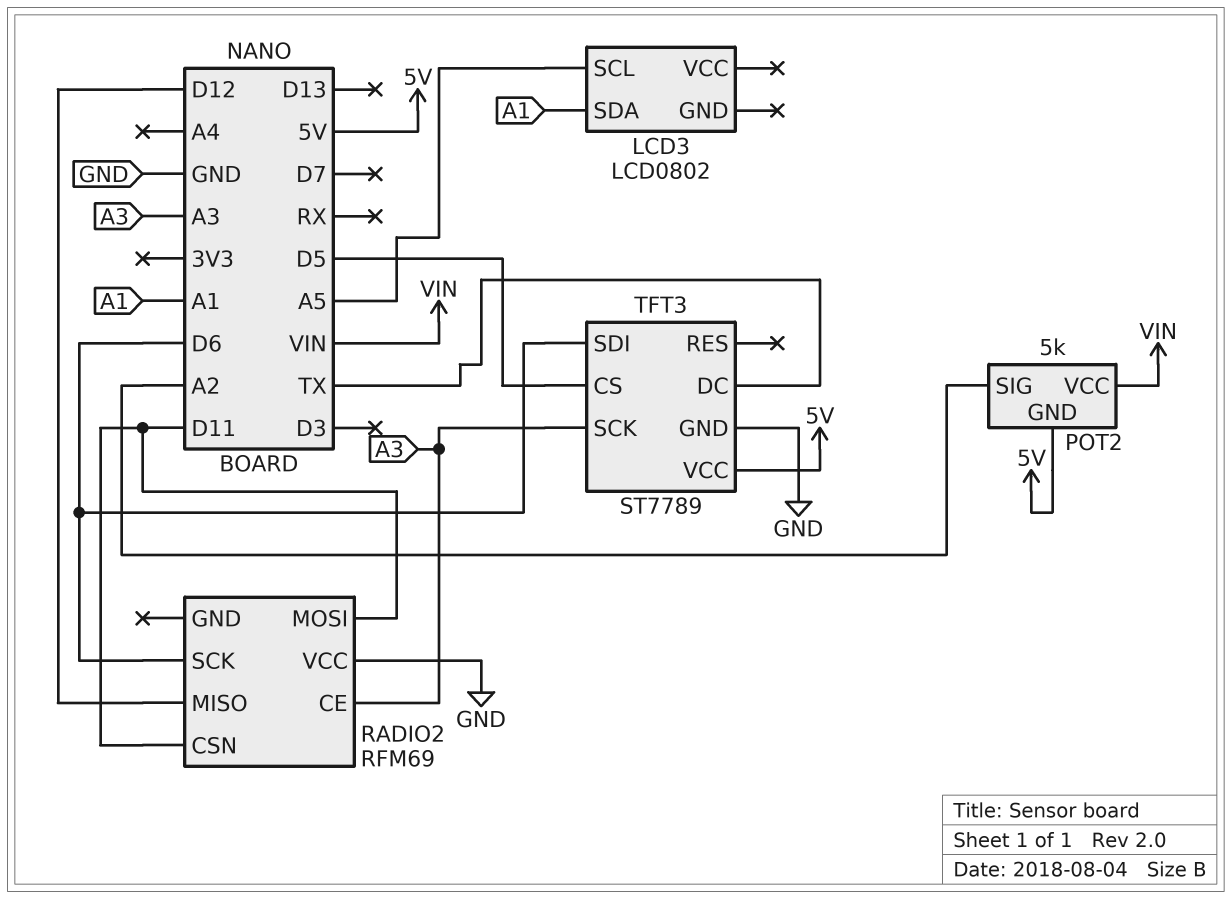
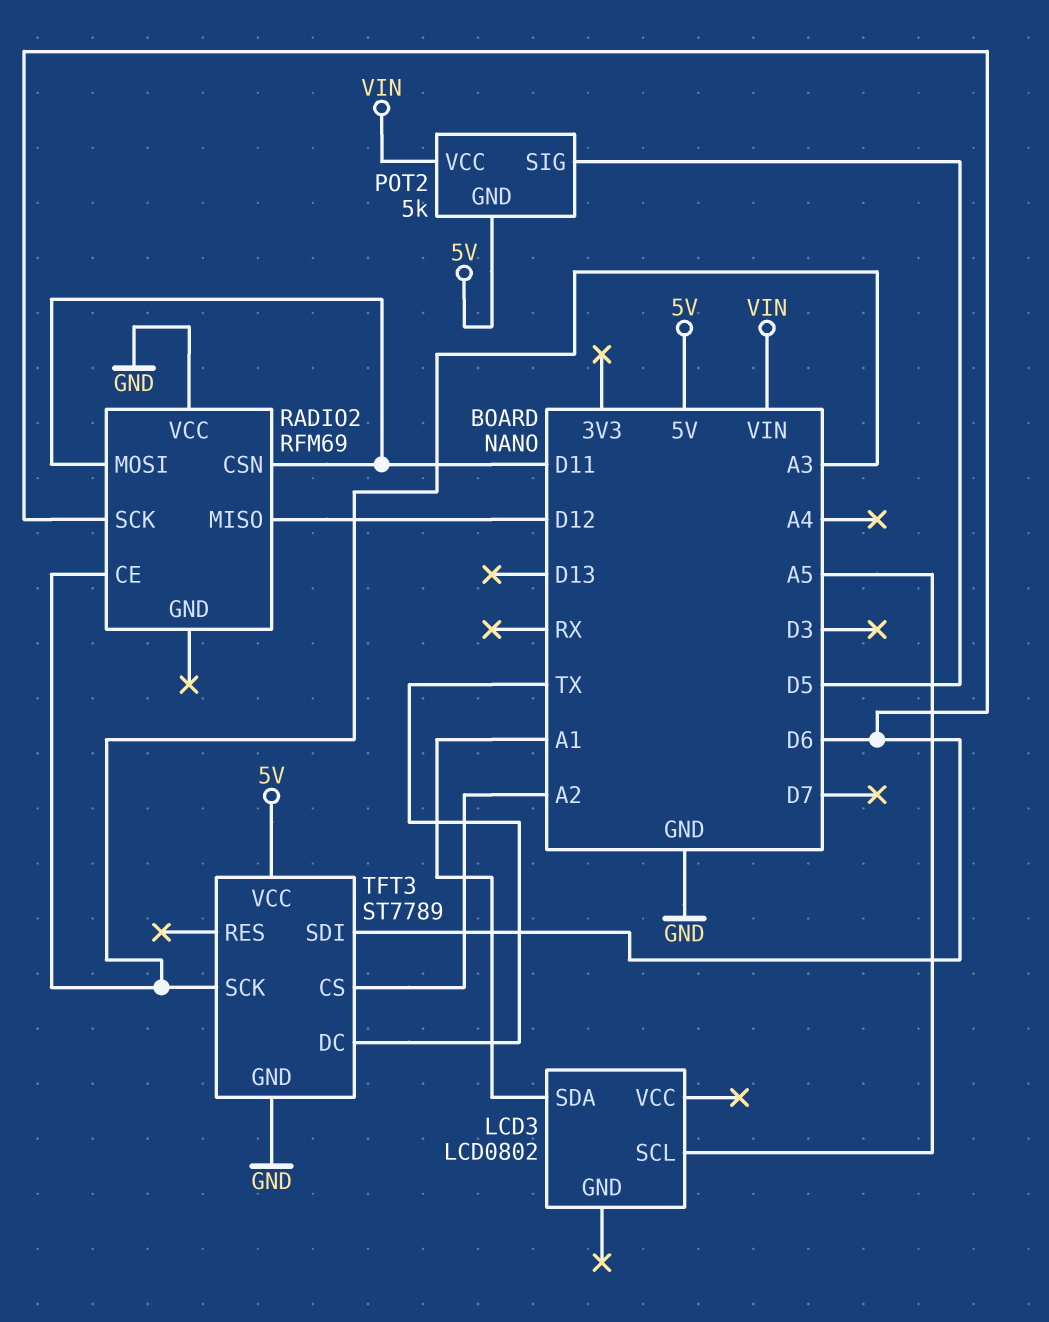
POT2 pin SIG: A2 -> D5
TFT3 pin CS: D5 -> A2

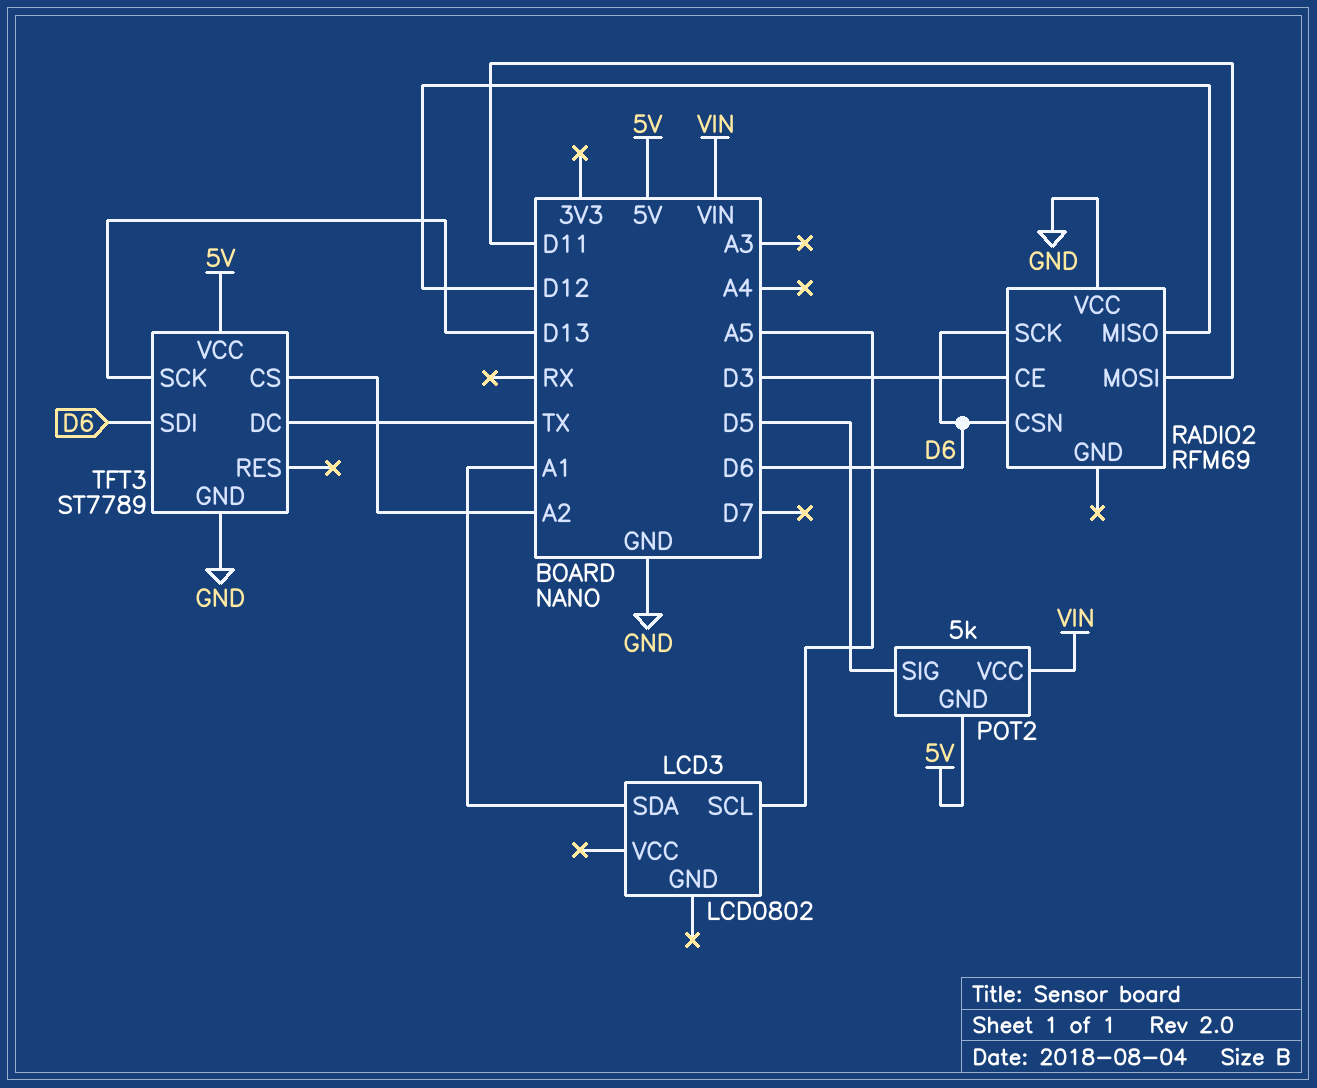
RADIO2 pin CE: A3 -> D3
RADIO2 pin CSN: D11 -> D6
TFT3 pin SCK: A3 -> D13

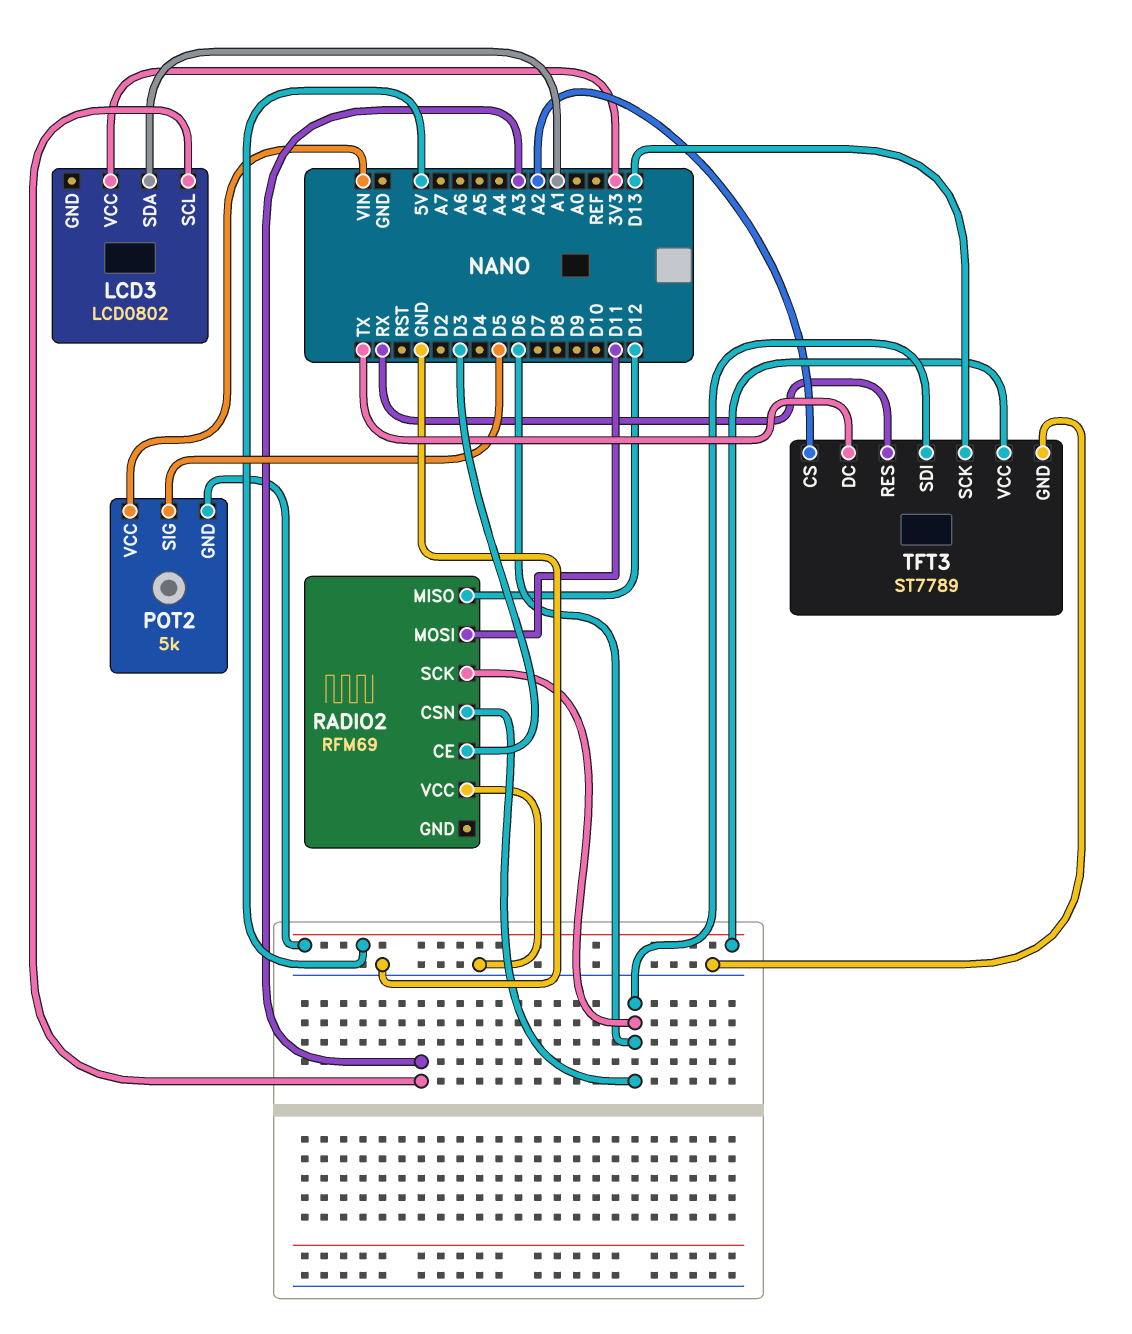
LCD3 pin SCL: A5 -> A3
LCD3 pin VCC: none -> 3V3
TFT3 pin RES: none -> RX

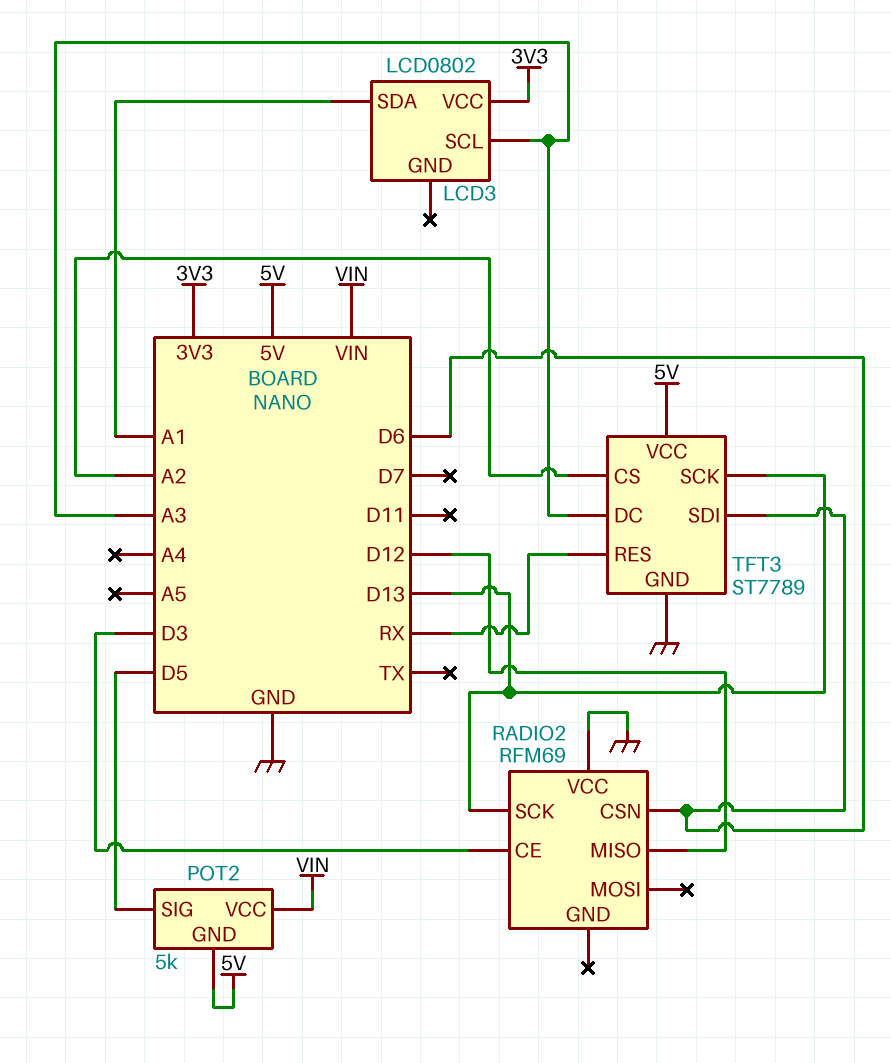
RADIO2 pin MOSI: D11 -> none
RADIO2 pin SCK: D6 -> D13
TFT3 pin DC: TX -> A3

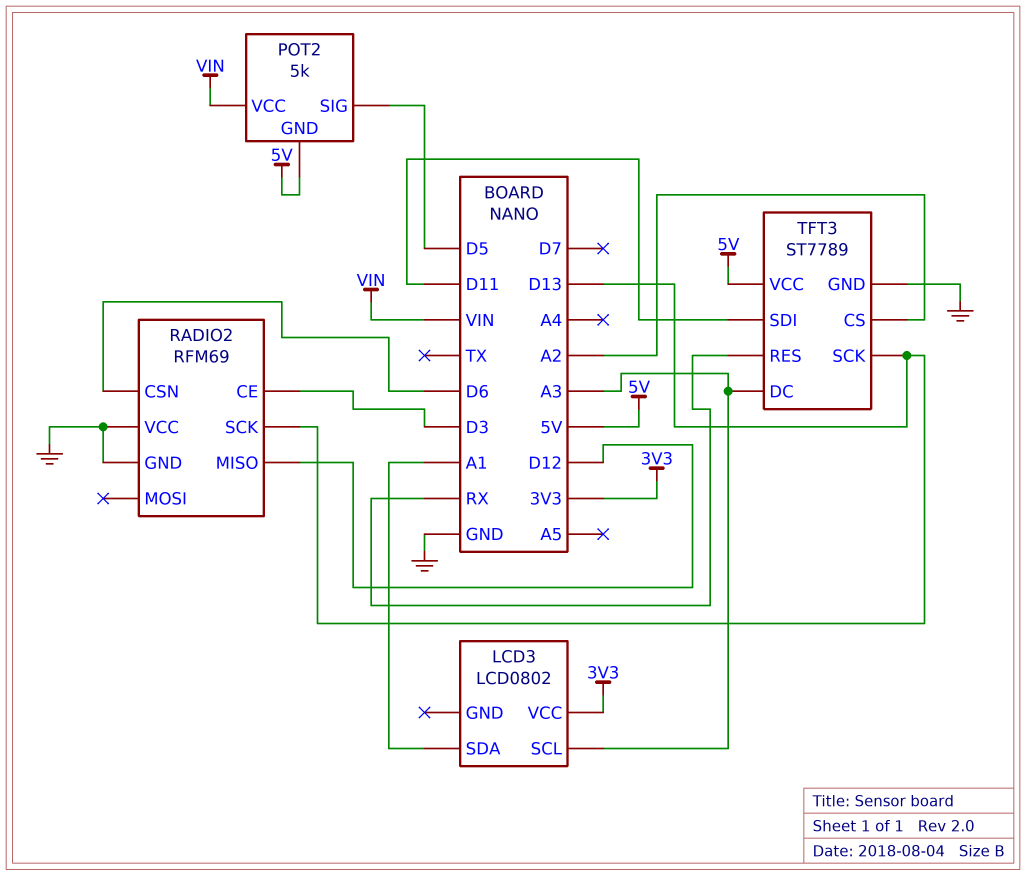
RADIO2 pin GND: none -> GND
TFT3 pin SDI: D6 -> D11

